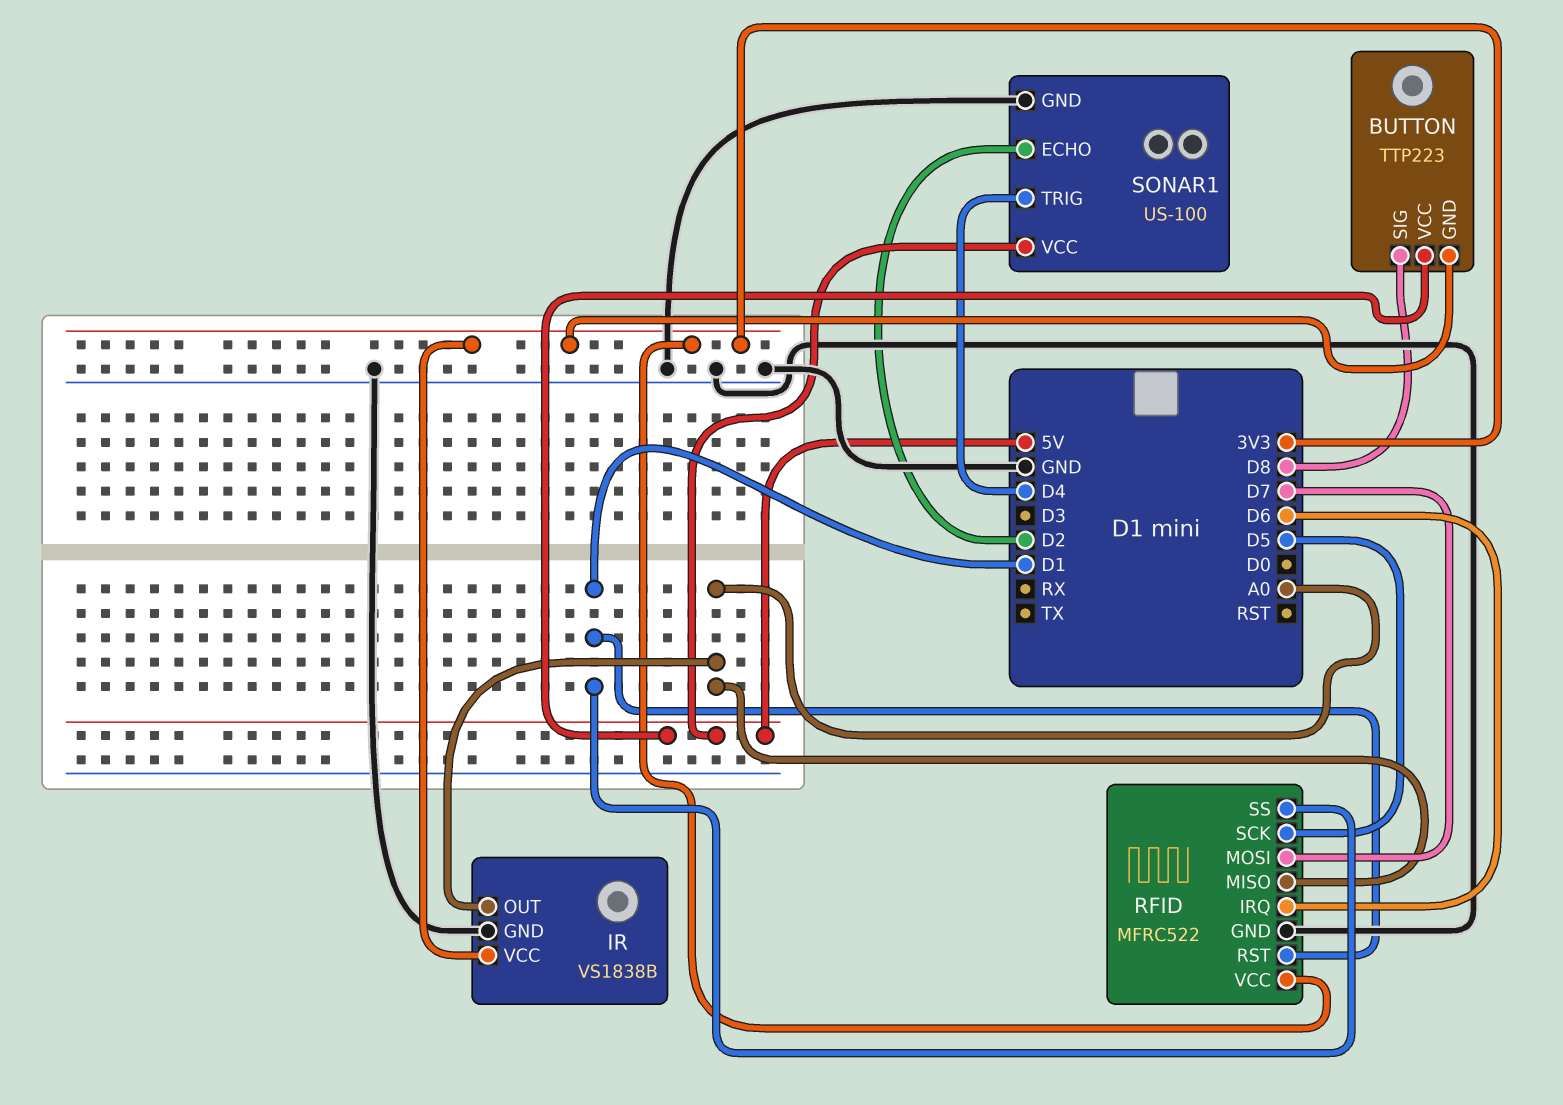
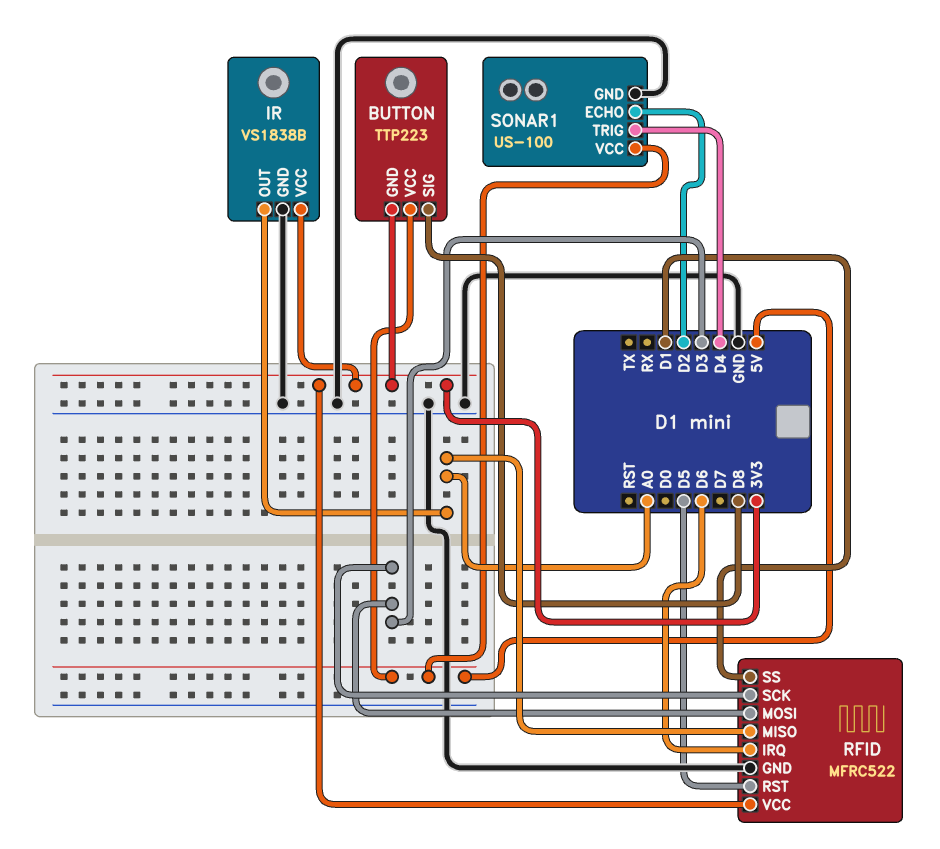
RFID pin MOSI: D7 -> D3
RFID pin RST: D1 -> D5
RFID pin SCK: D5 -> D3

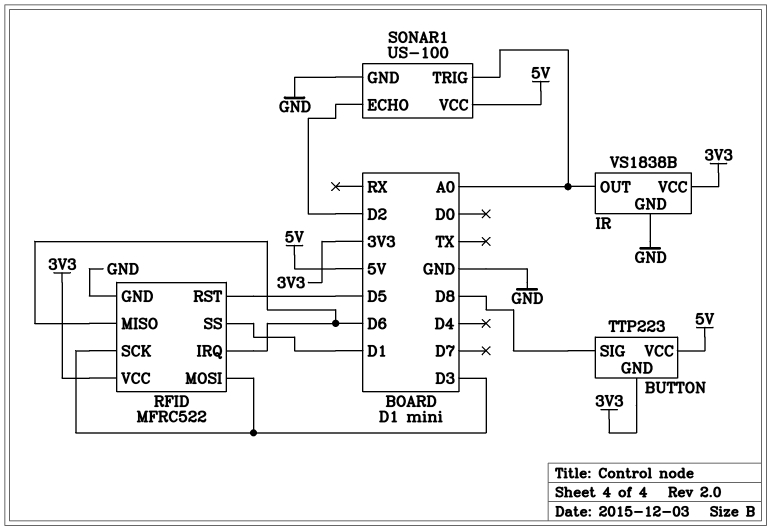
RFID pin MISO: A0 -> D6
SONAR1 pin TRIG: D4 -> A0

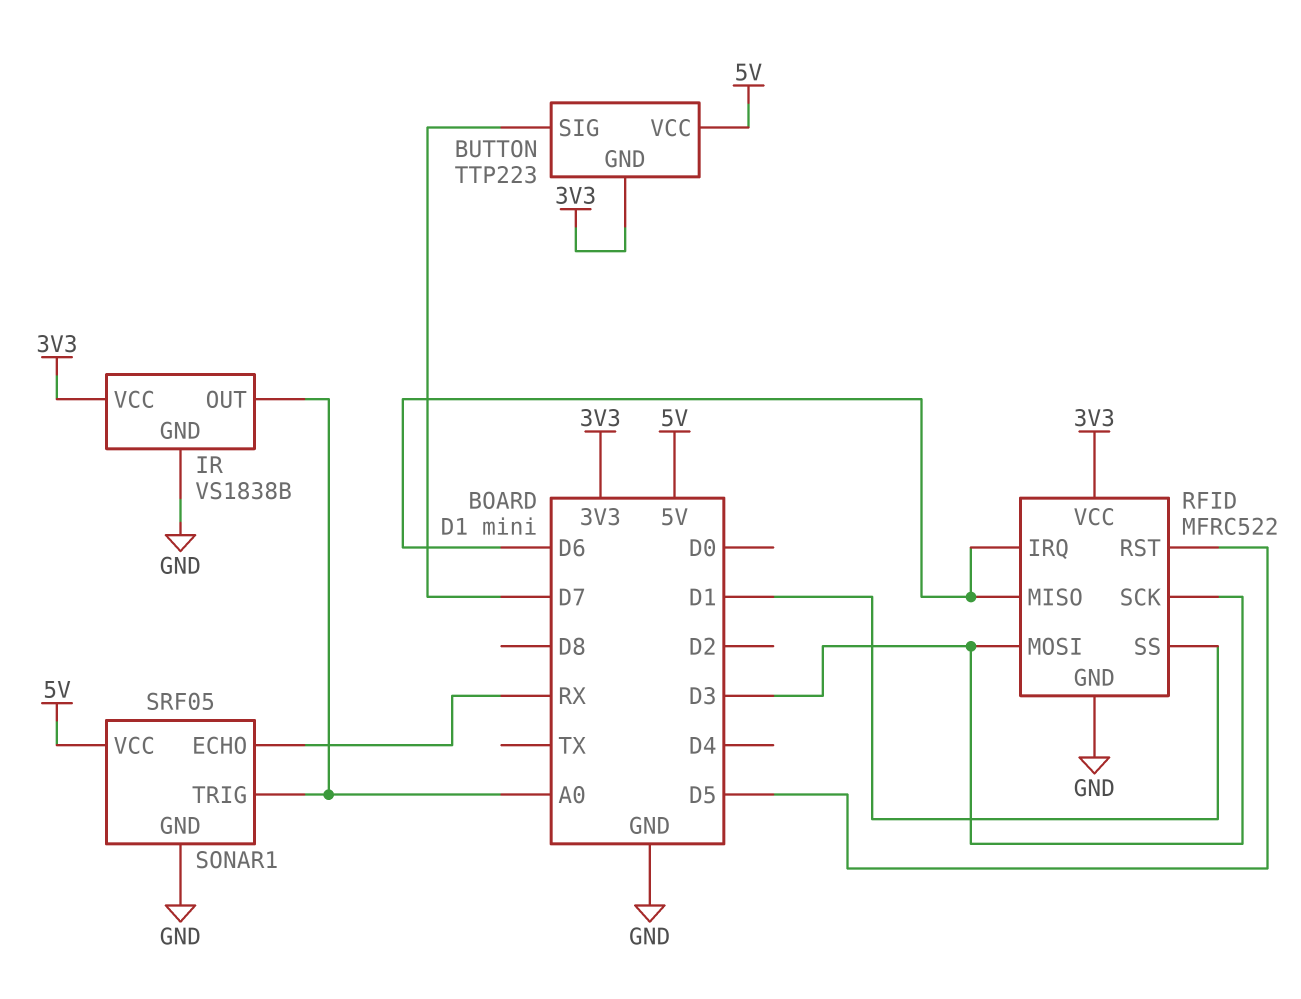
BUTTON pin SIG: D8 -> D7
SONAR1: US-100 -> SRF05
SONAR1 pin ECHO: D2 -> RX

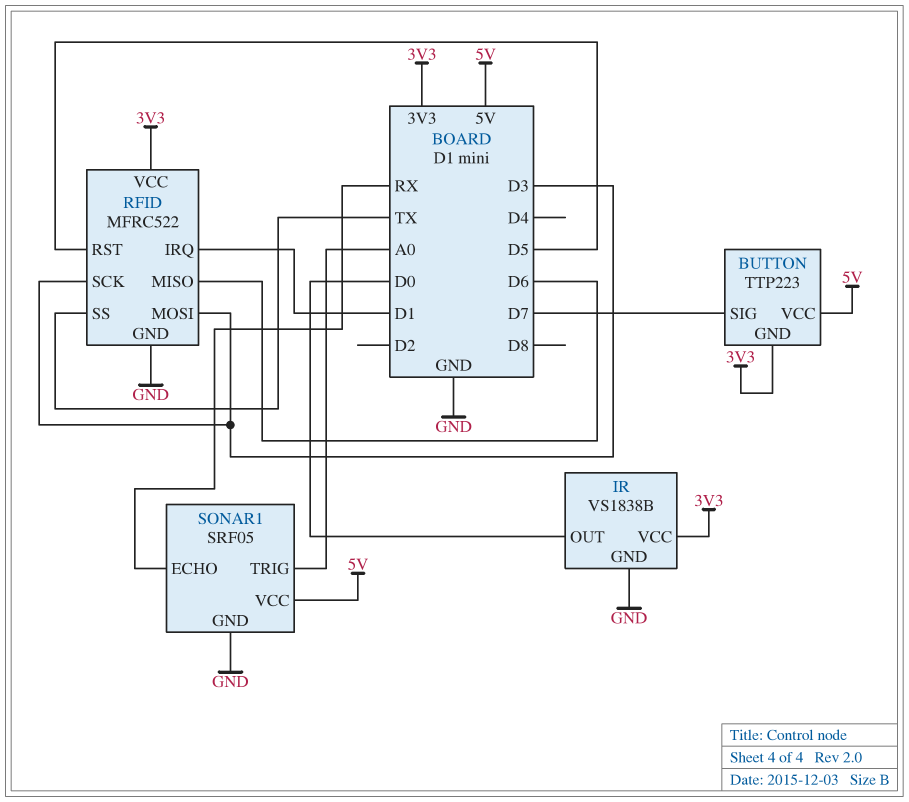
IR pin OUT: A0 -> D0
RFID pin IRQ: D6 -> D1
RFID pin SS: D1 -> TX

